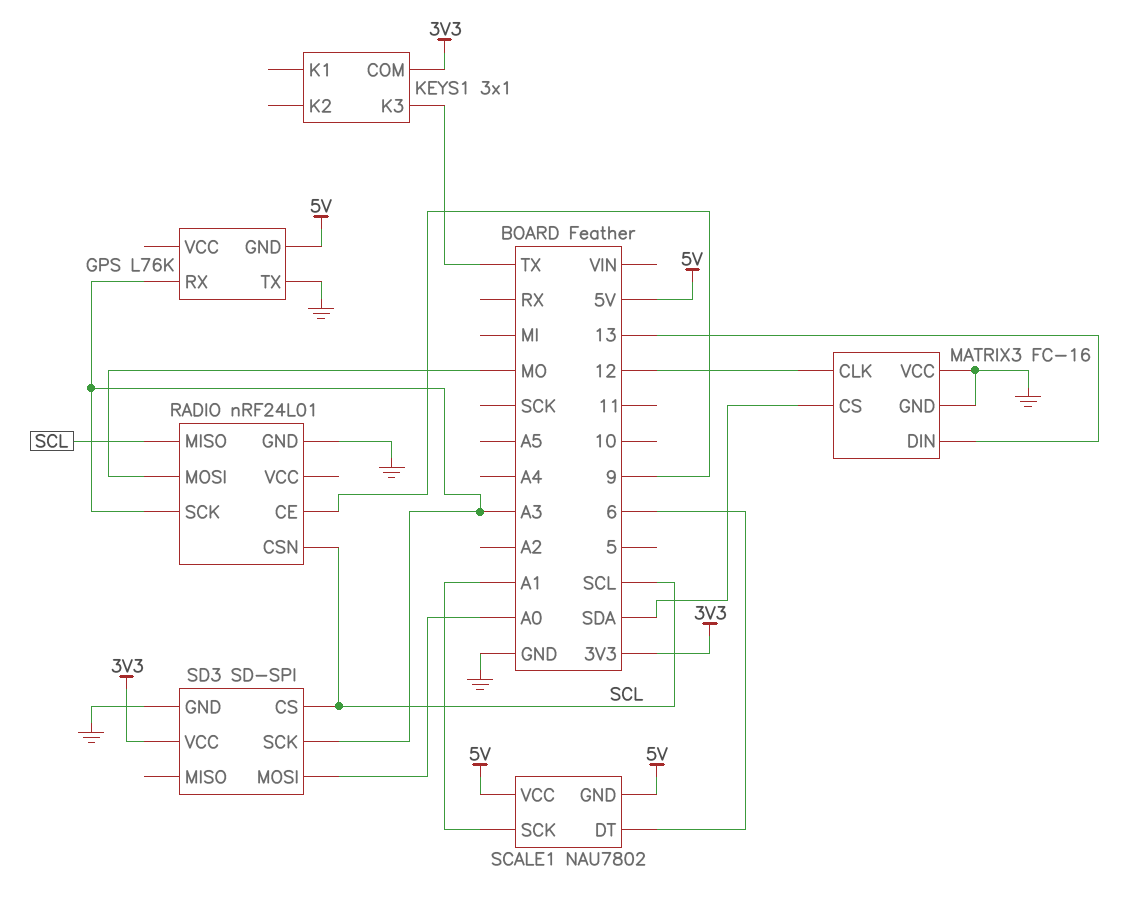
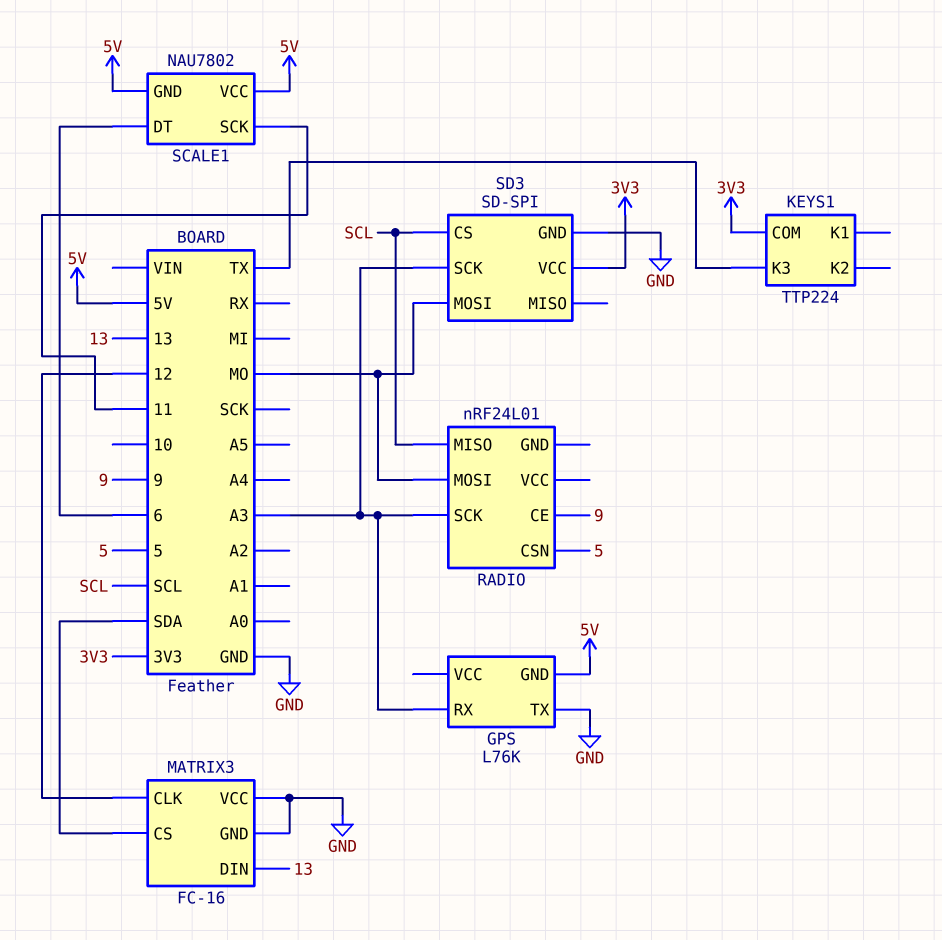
KEYS1: 3x1 -> TTP224
RADIO pin CSN: SCL -> 5
RADIO pin GND: GND -> none
SCALE1 pin SCK: A1 -> 11
SD3 pin MOSI: A0 -> MO

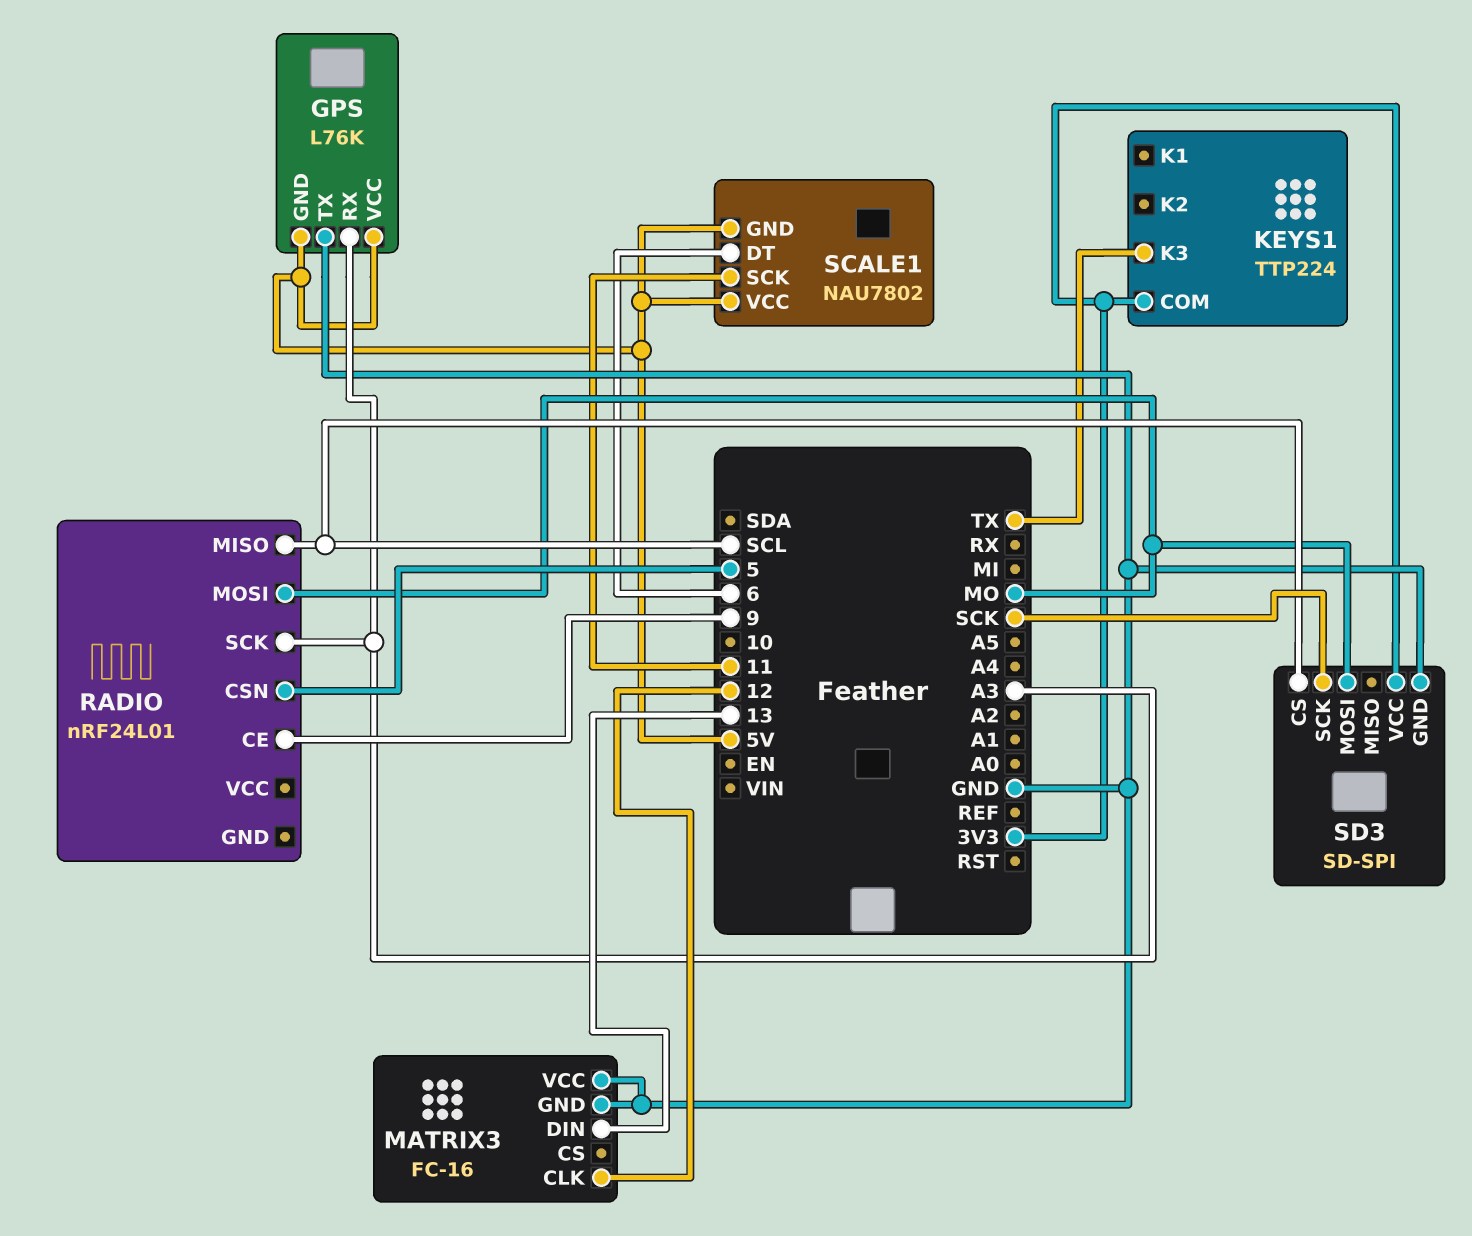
GPS pin VCC: none -> 5V
MATRIX3 pin CS: SDA -> none
SD3 pin SCK: A3 -> SCK

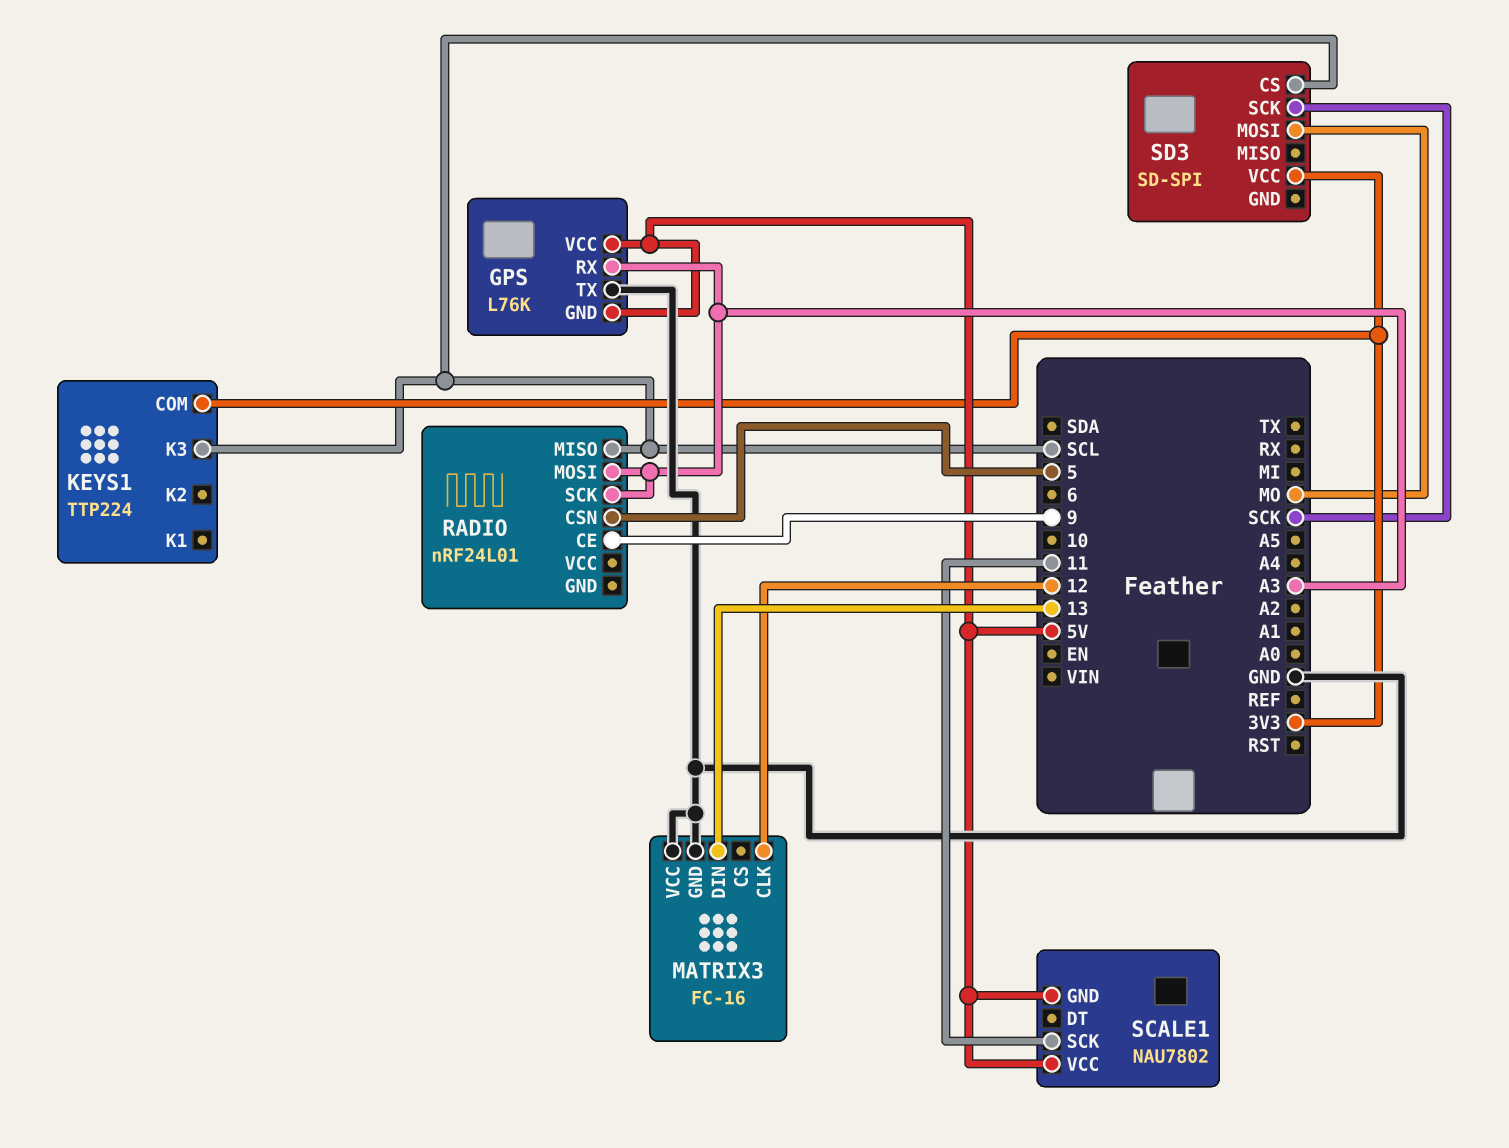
KEYS1 pin K3: TX -> SCL
RADIO pin MOSI: MO -> A3
SCALE1 pin DT: 6 -> none
SD3 pin GND: GND -> none

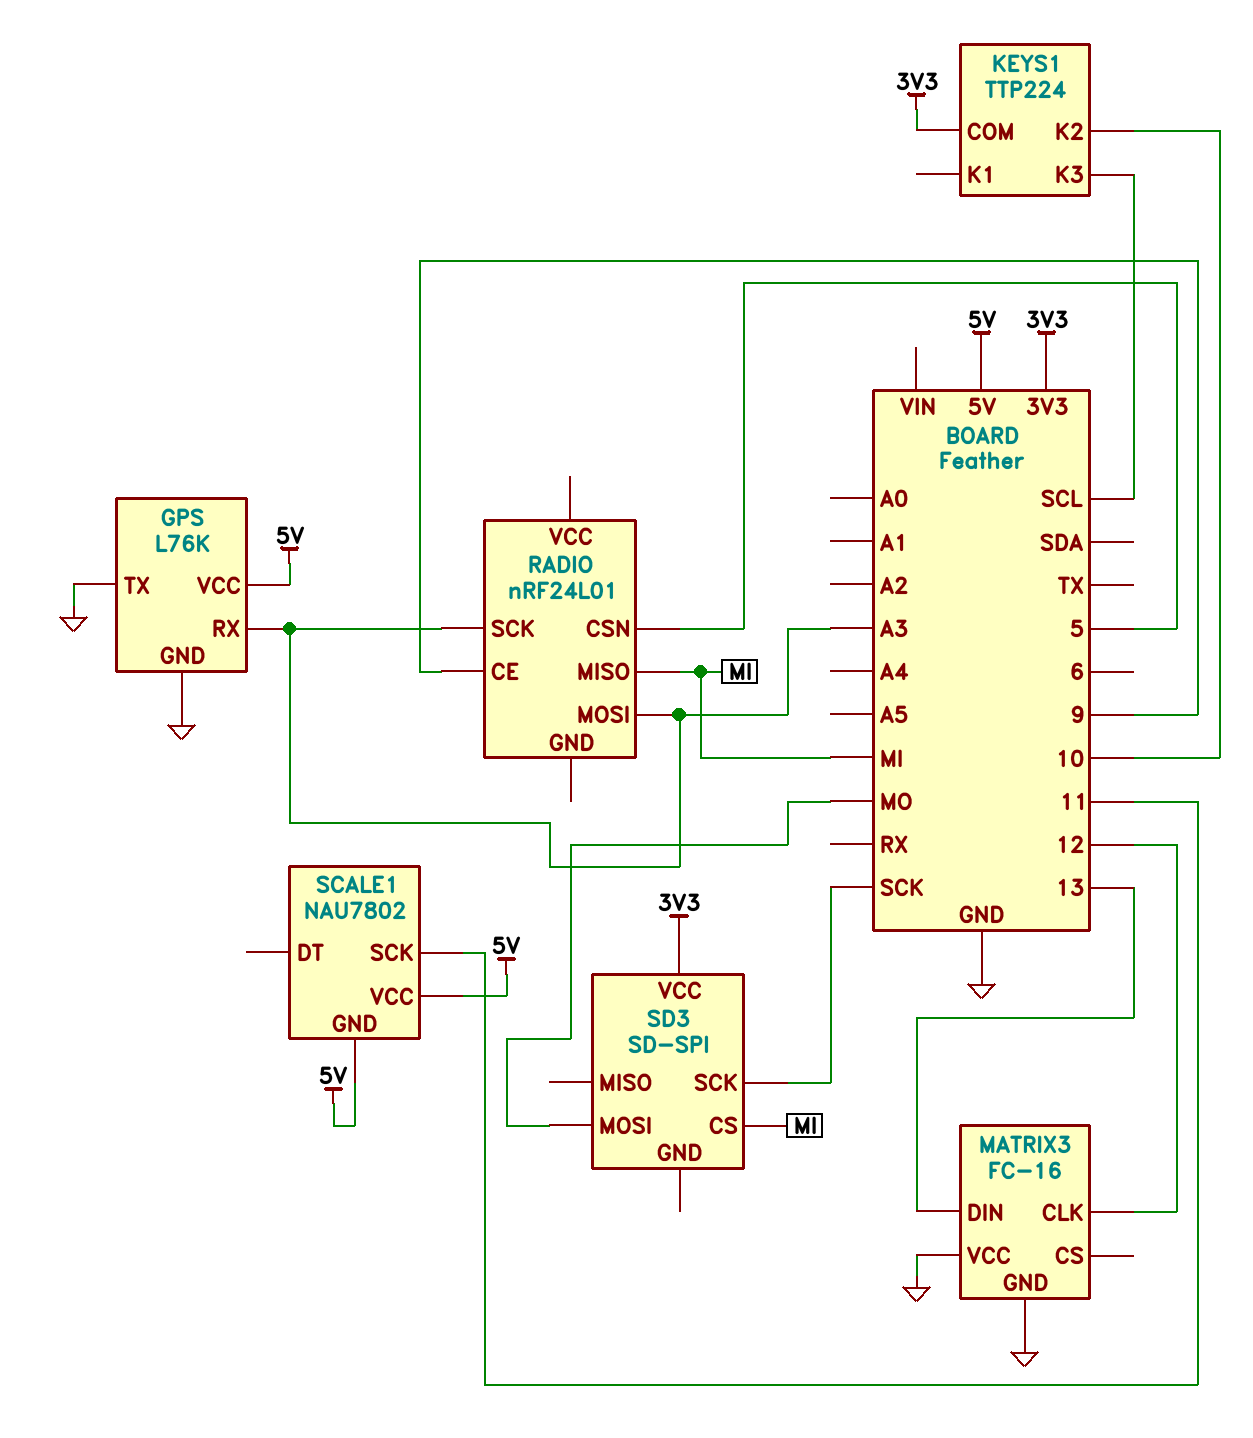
GPS pin GND: 5V -> GND
KEYS1 pin K2: none -> 10
RADIO pin MISO: SCL -> MI
SD3 pin CS: SCL -> MI

